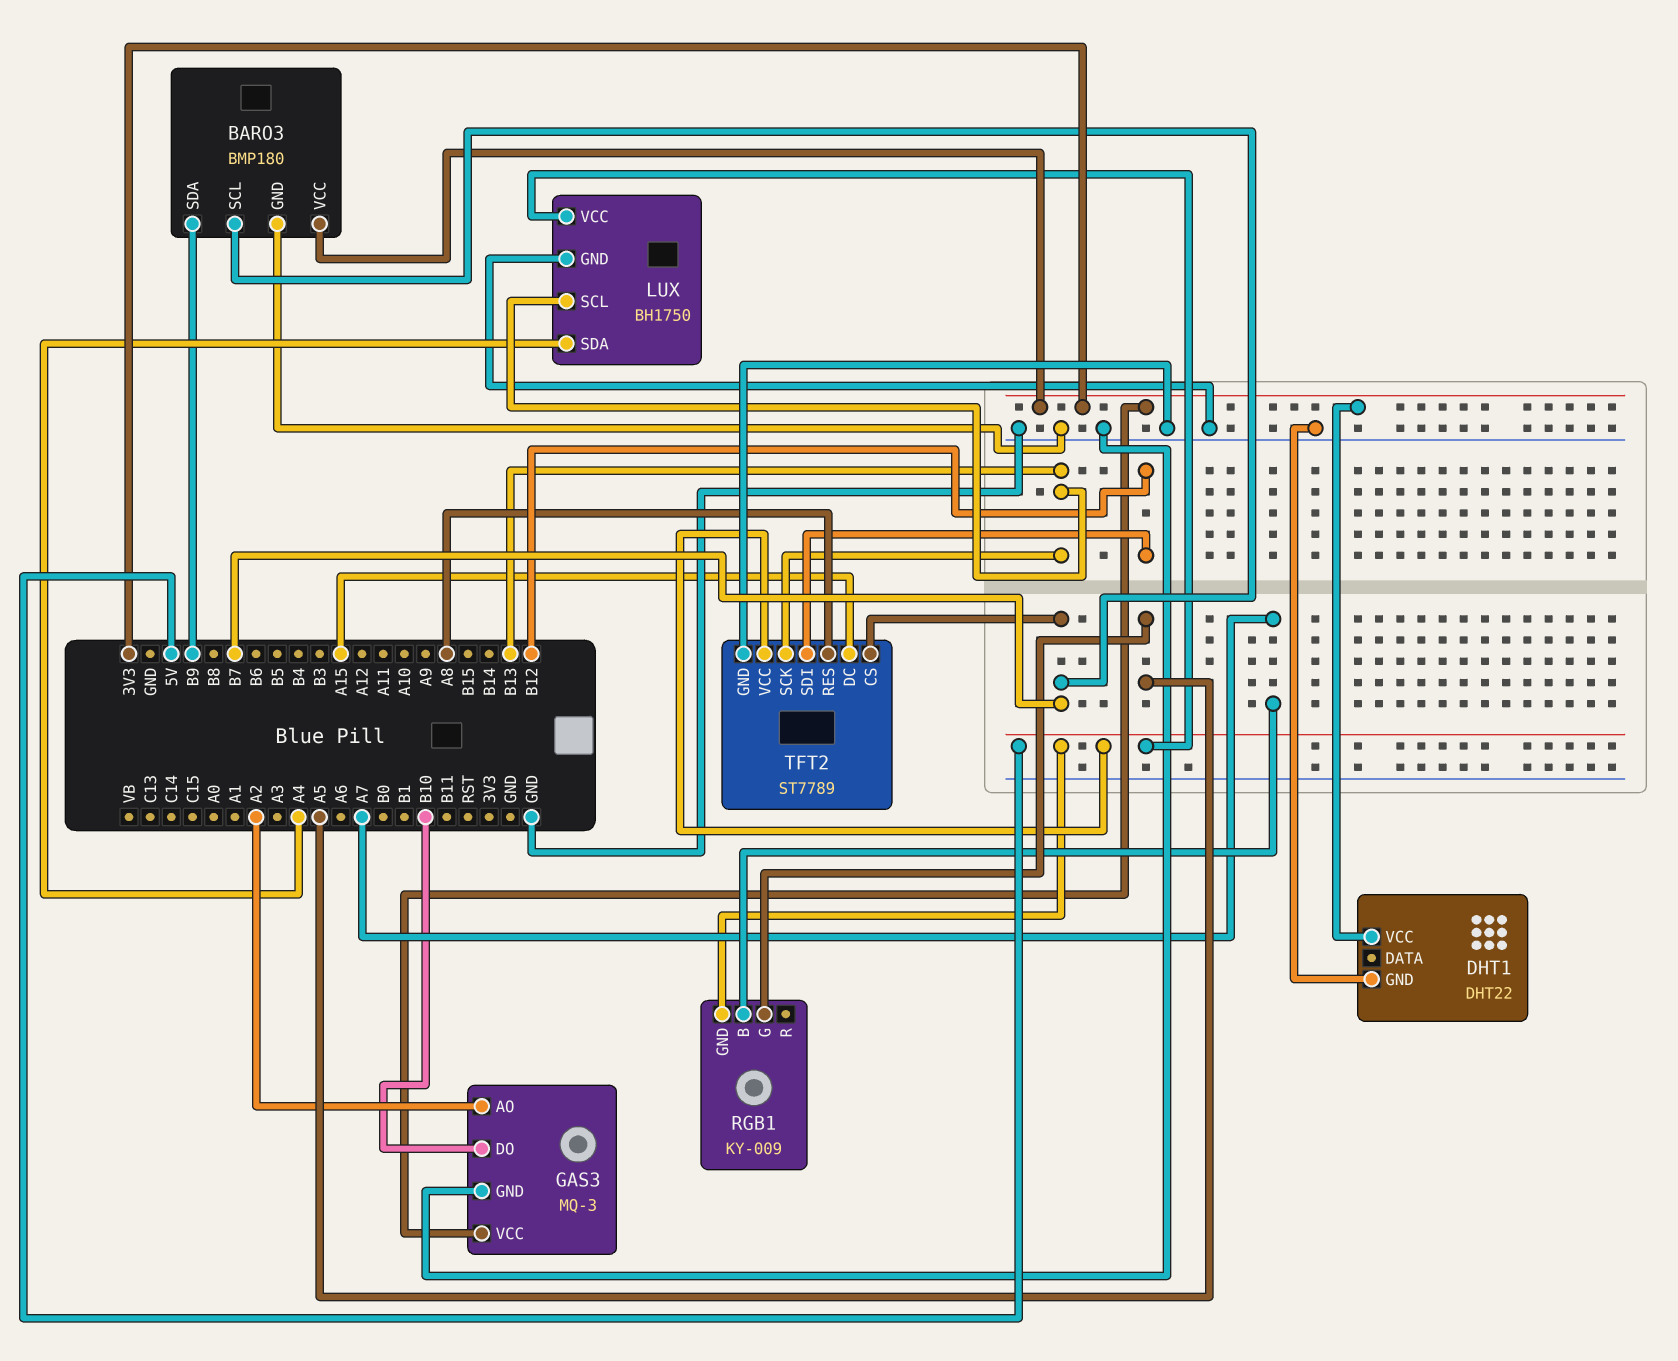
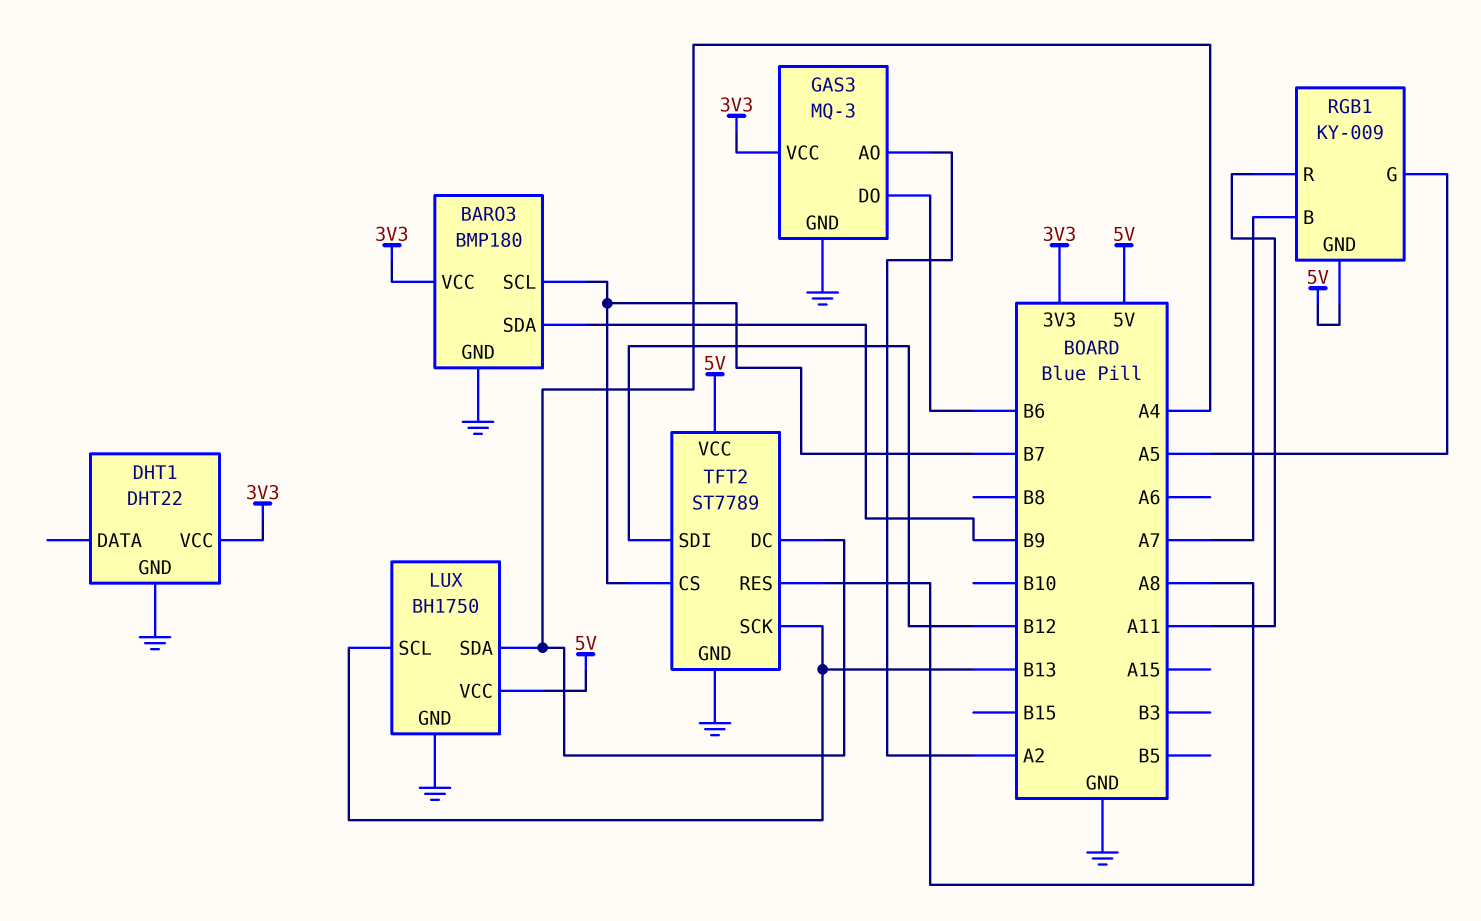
GAS3 pin DO: B10 -> B6
RGB1 pin R: none -> A11
TFT2 pin DC: A15 -> A4

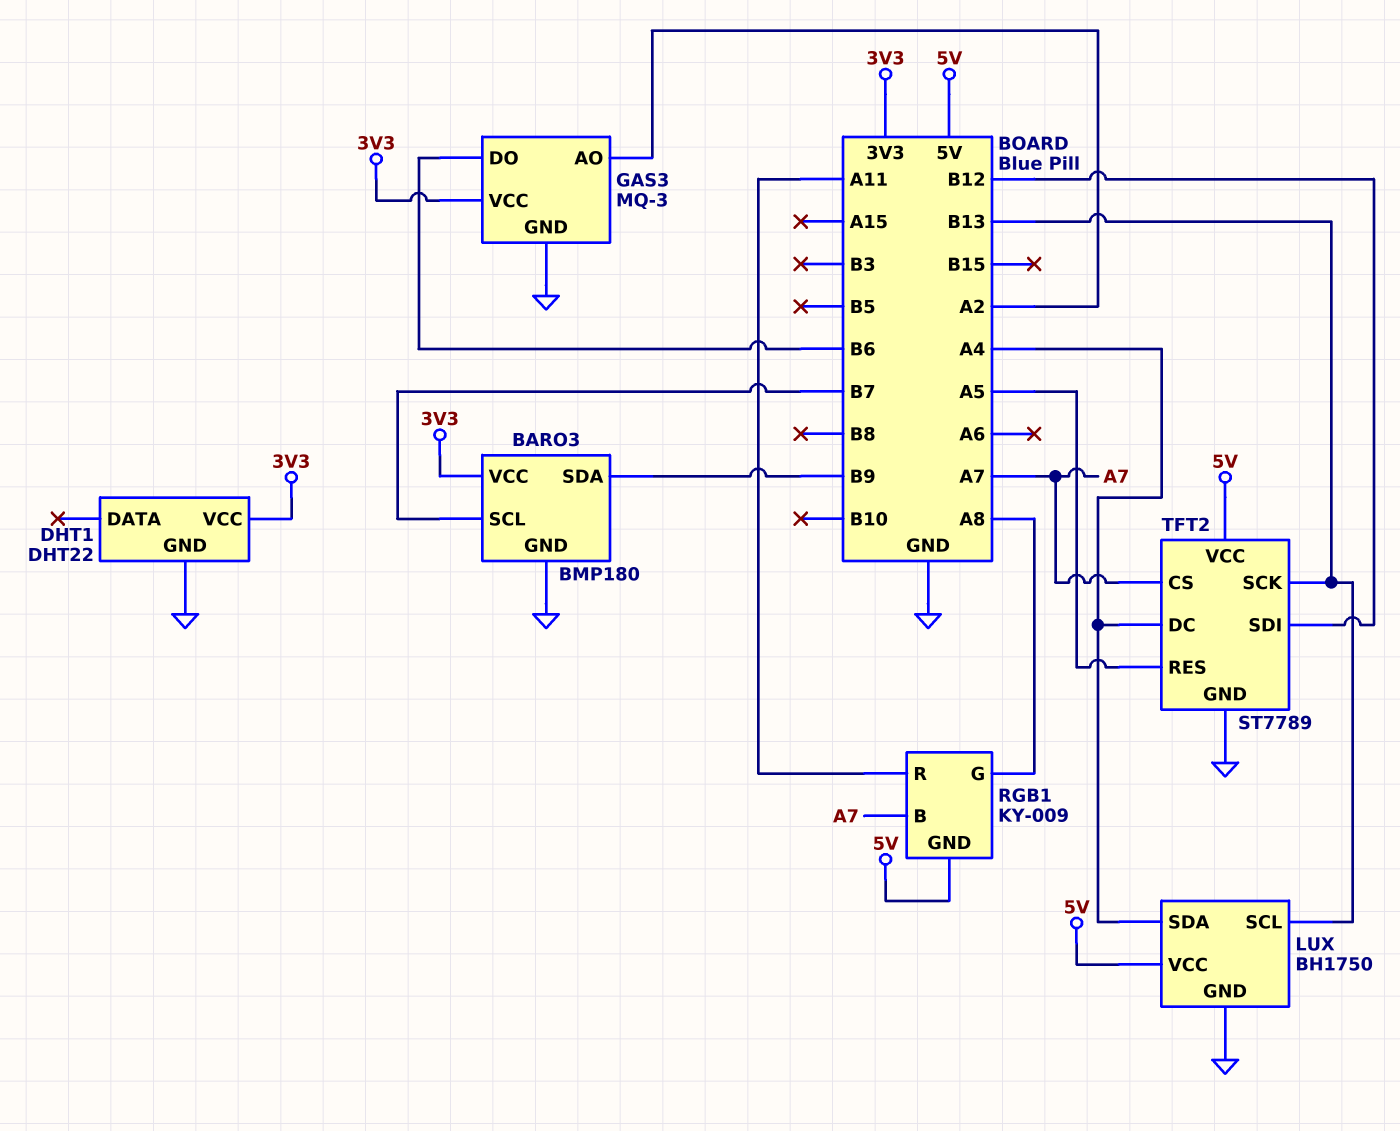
RGB1 pin G: A5 -> A8
TFT2 pin CS: B7 -> A7
TFT2 pin RES: A8 -> A5

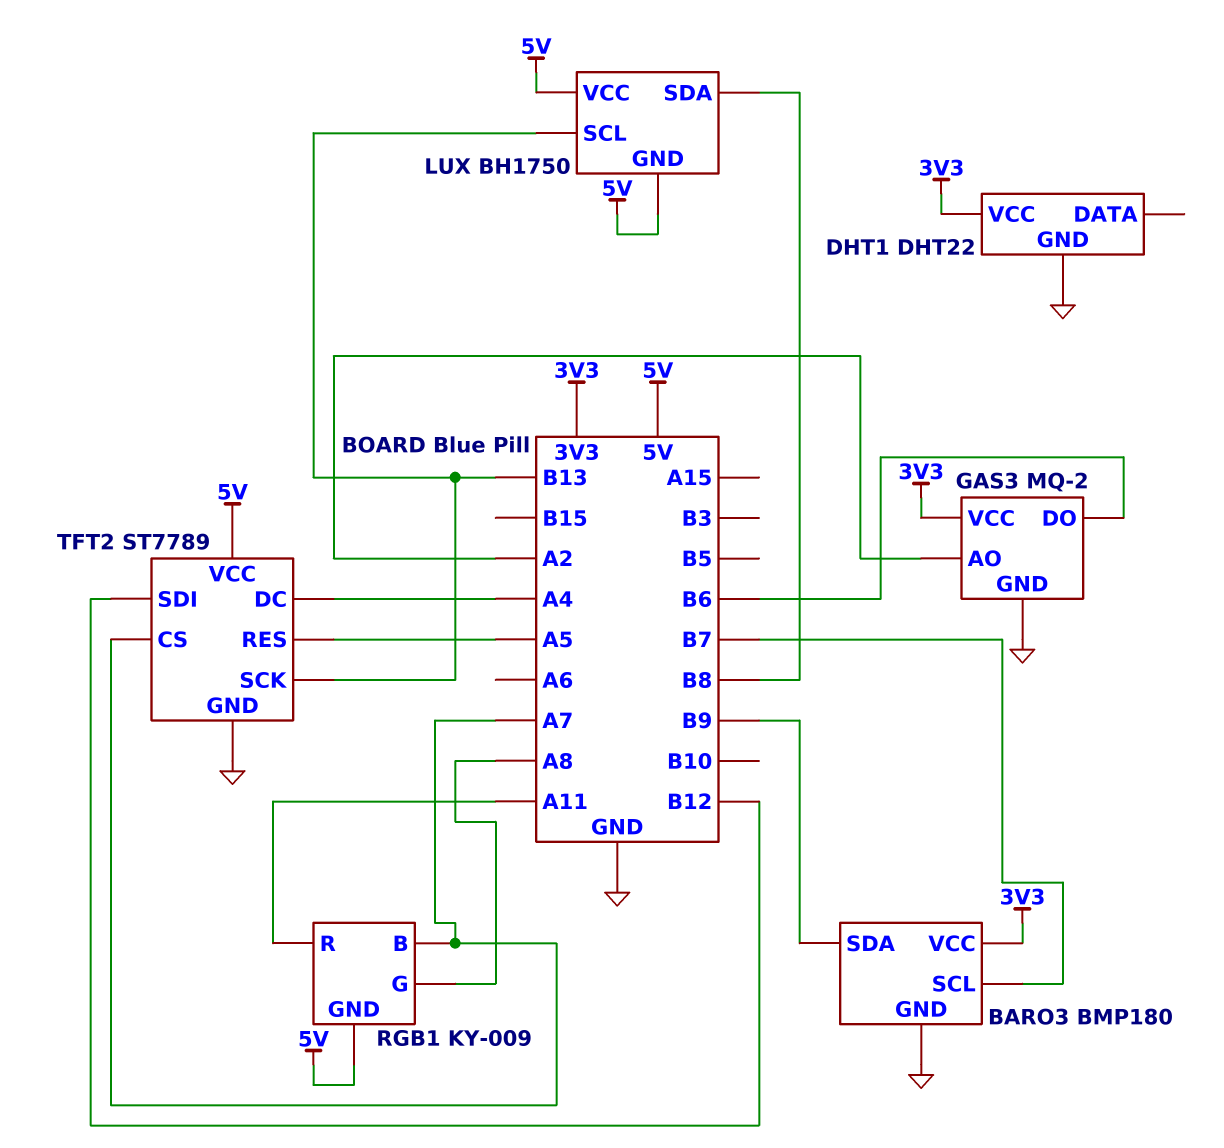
GAS3: MQ-3 -> MQ-2
LUX pin GND: GND -> 5V
LUX pin SDA: A4 -> B8

